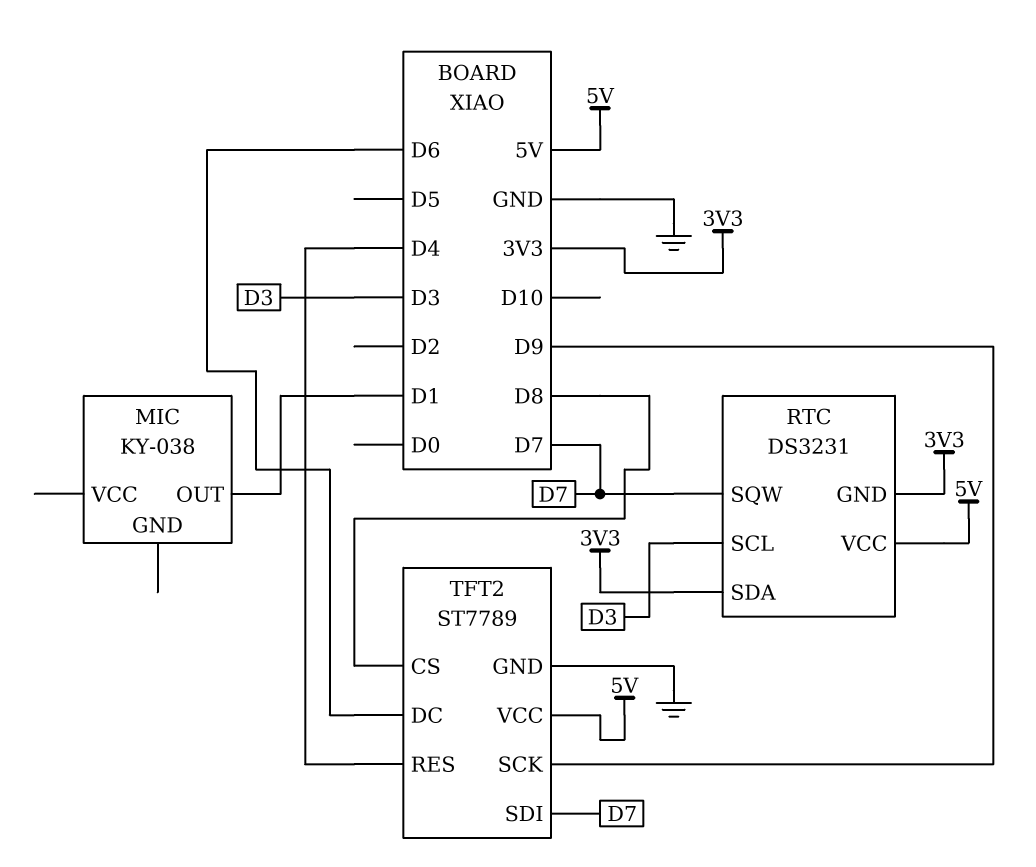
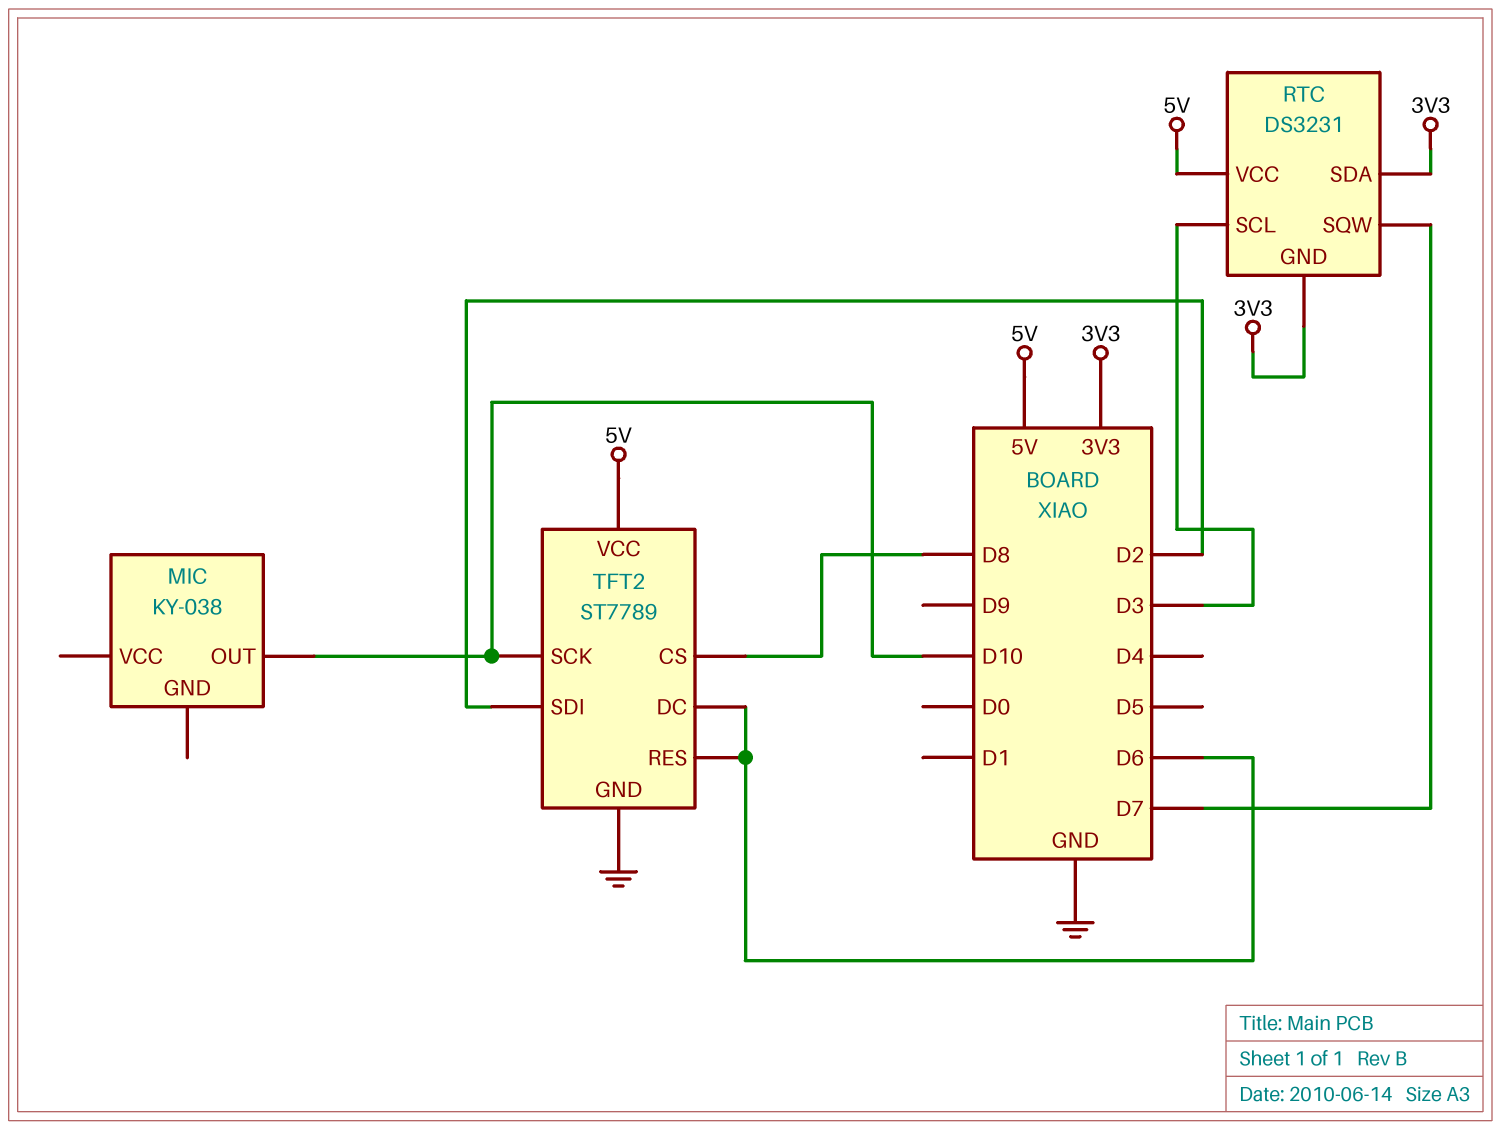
MIC pin OUT: D1 -> D10
TFT2 pin RES: D4 -> D6
TFT2 pin SCK: D9 -> D10
TFT2 pin SDI: D7 -> D2

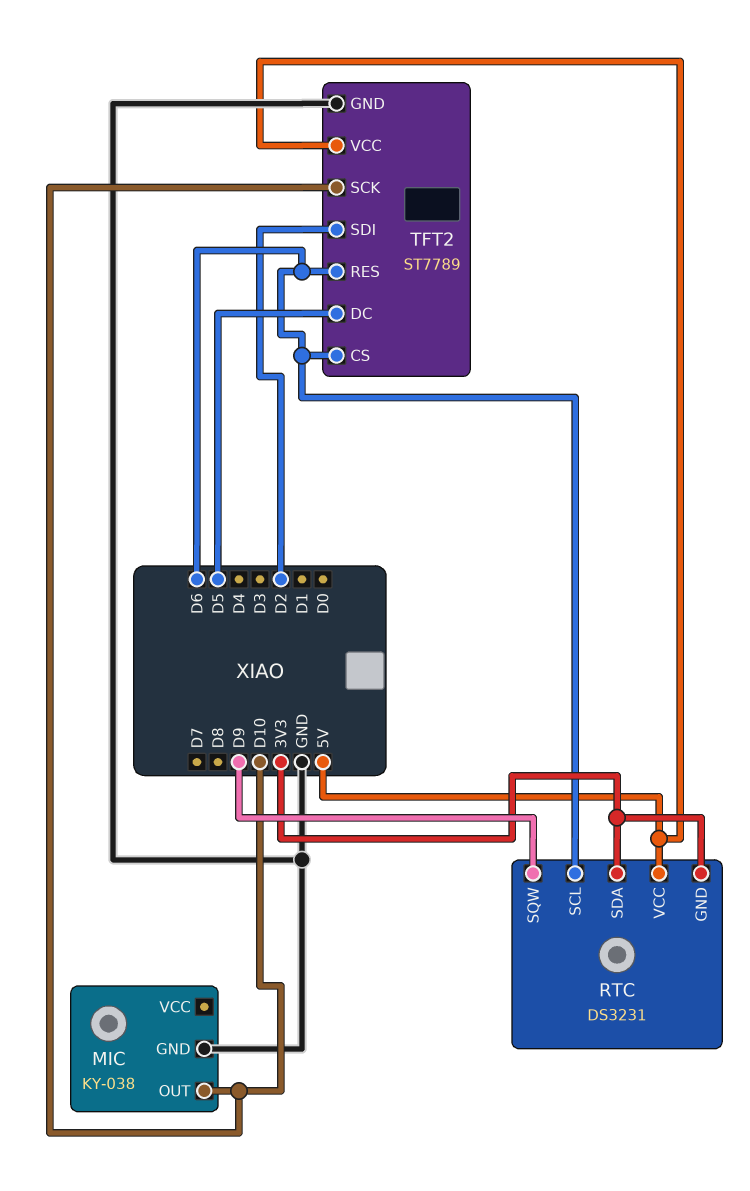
MIC pin GND: none -> GND
RTC pin SCL: D3 -> D6
RTC pin SQW: D7 -> D9
TFT2 pin CS: D8 -> D6
TFT2 pin DC: D6 -> D5

